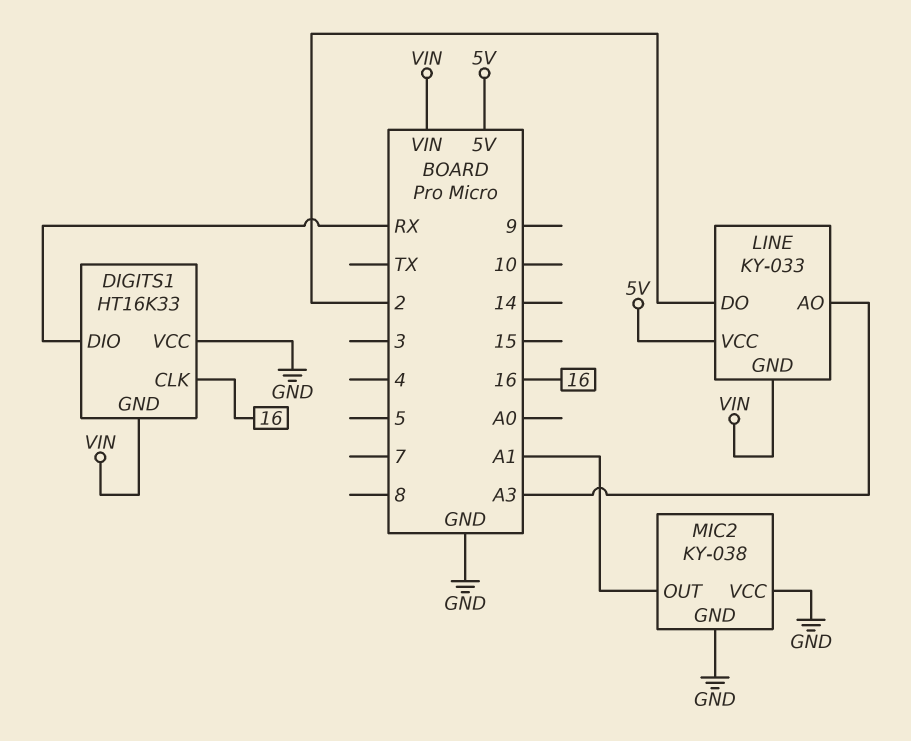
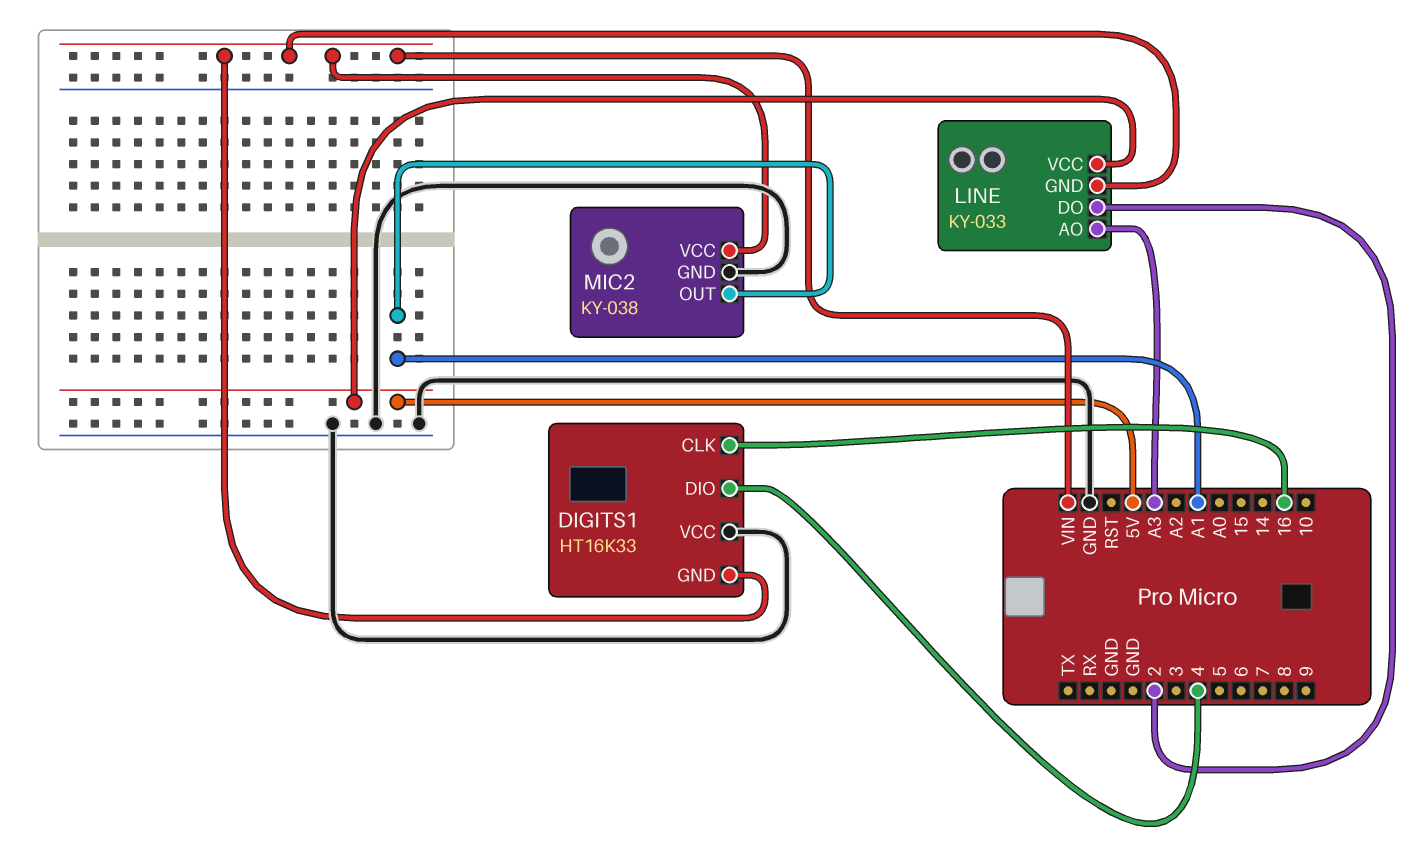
DIGITS1 pin DIO: RX -> 4
MIC2 pin VCC: GND -> VIN

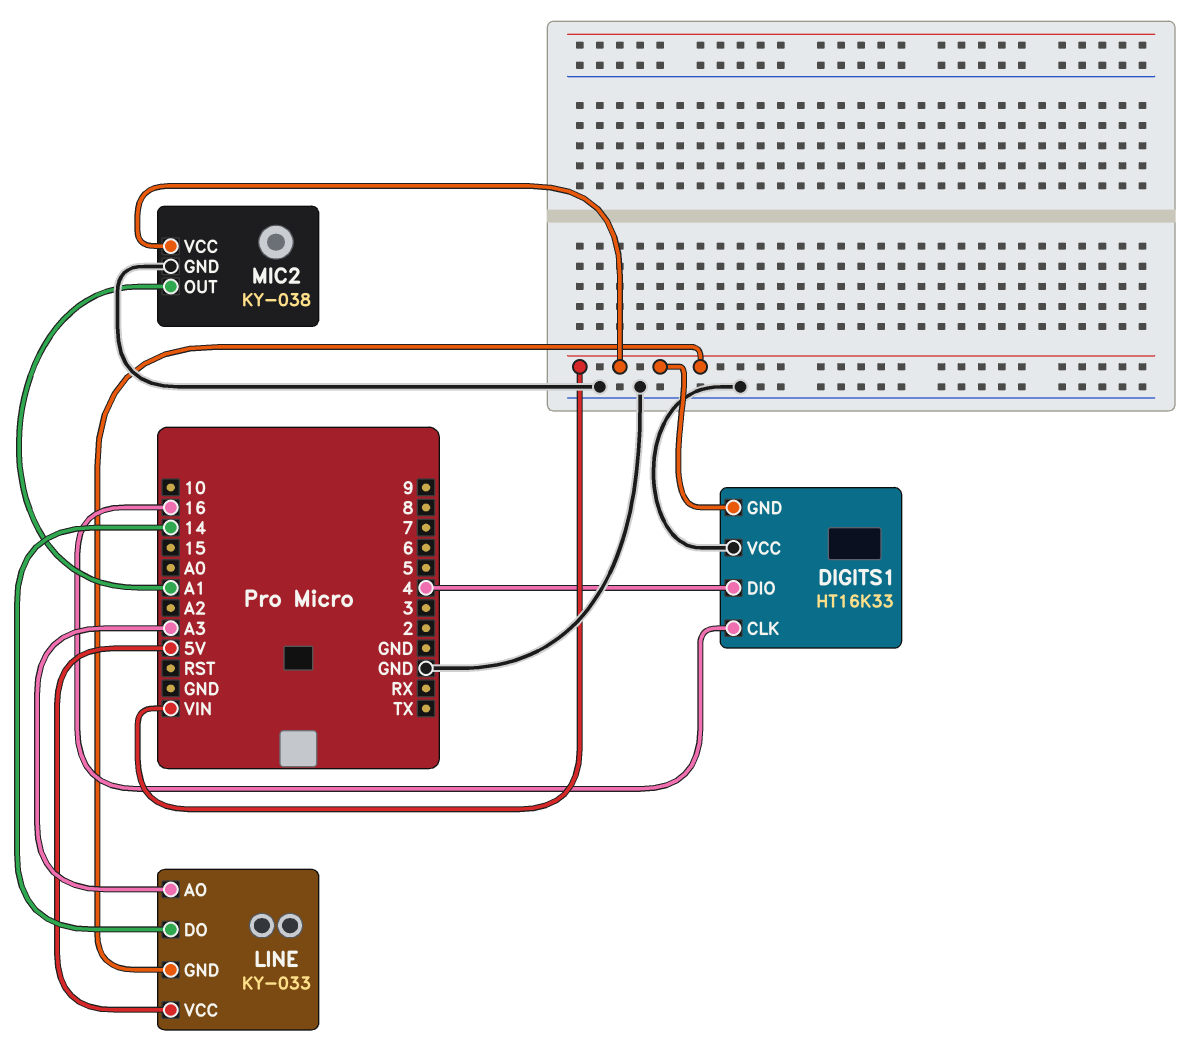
LINE pin DO: 2 -> 14

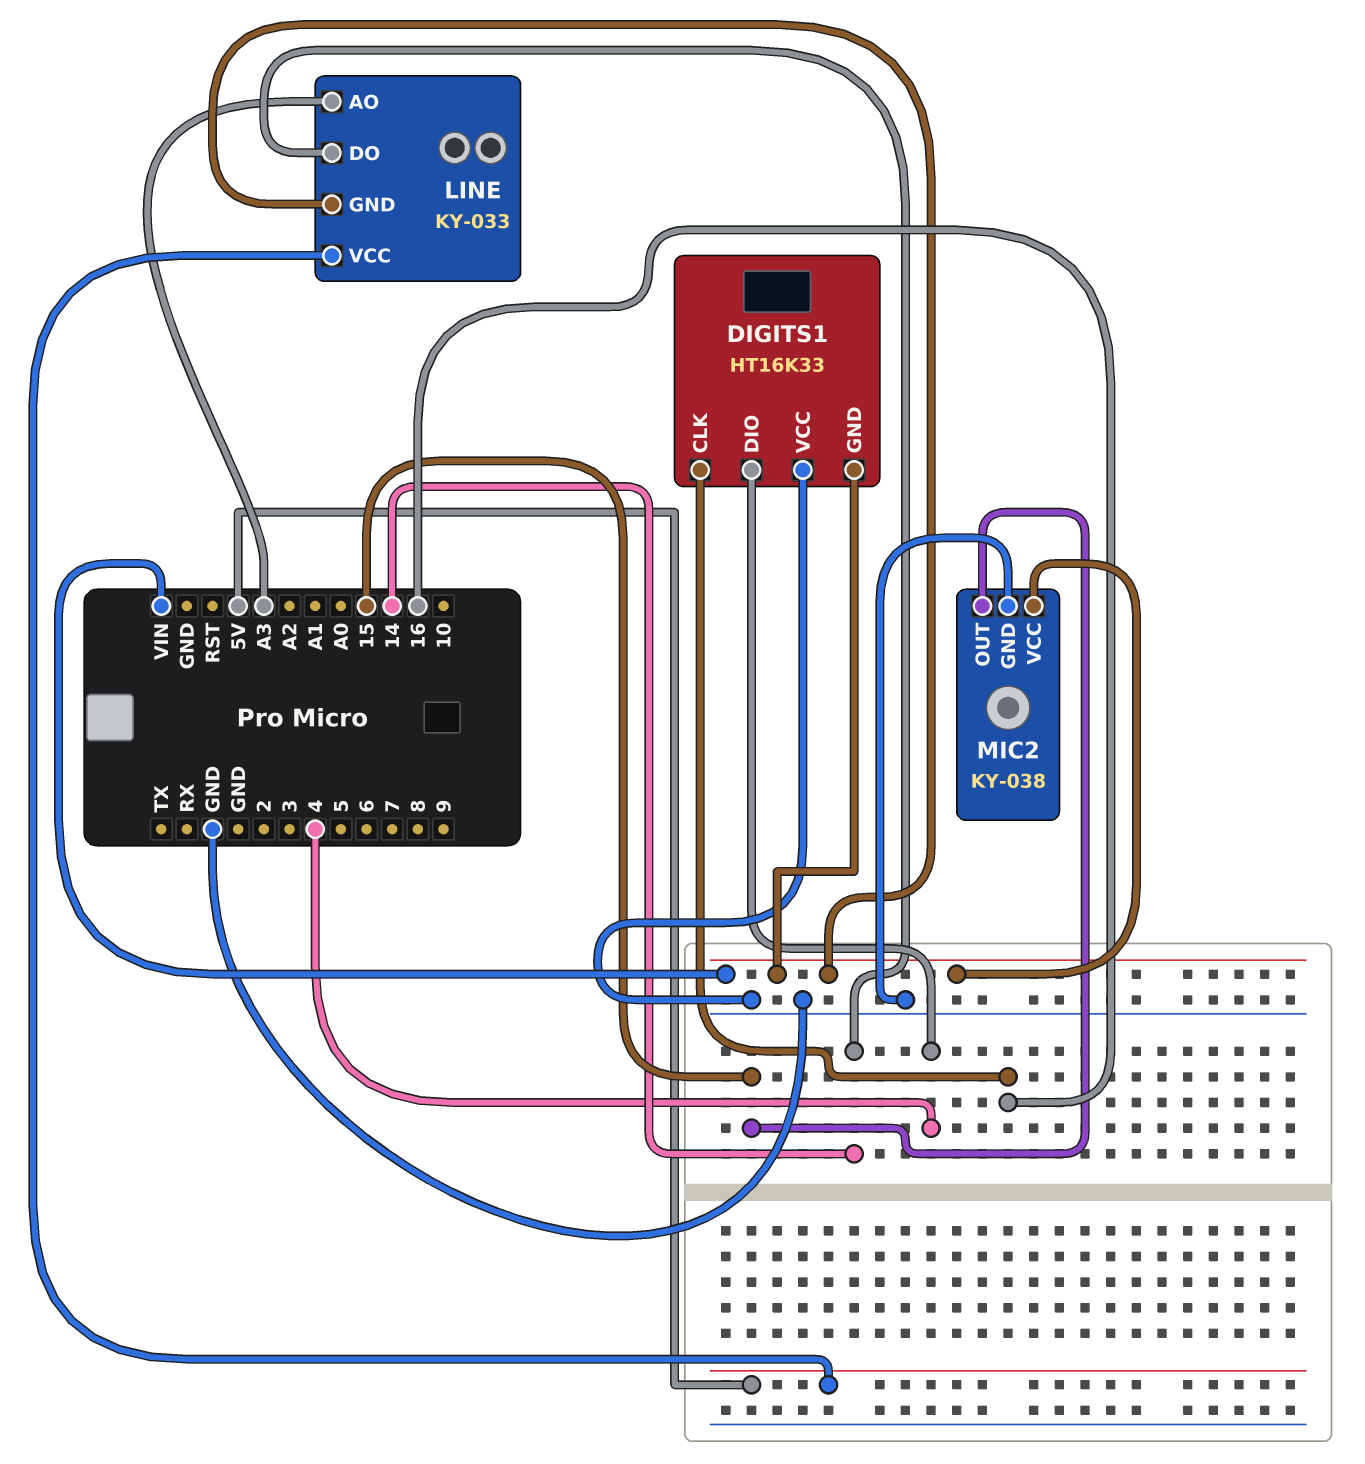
MIC2 pin OUT: A1 -> 15

